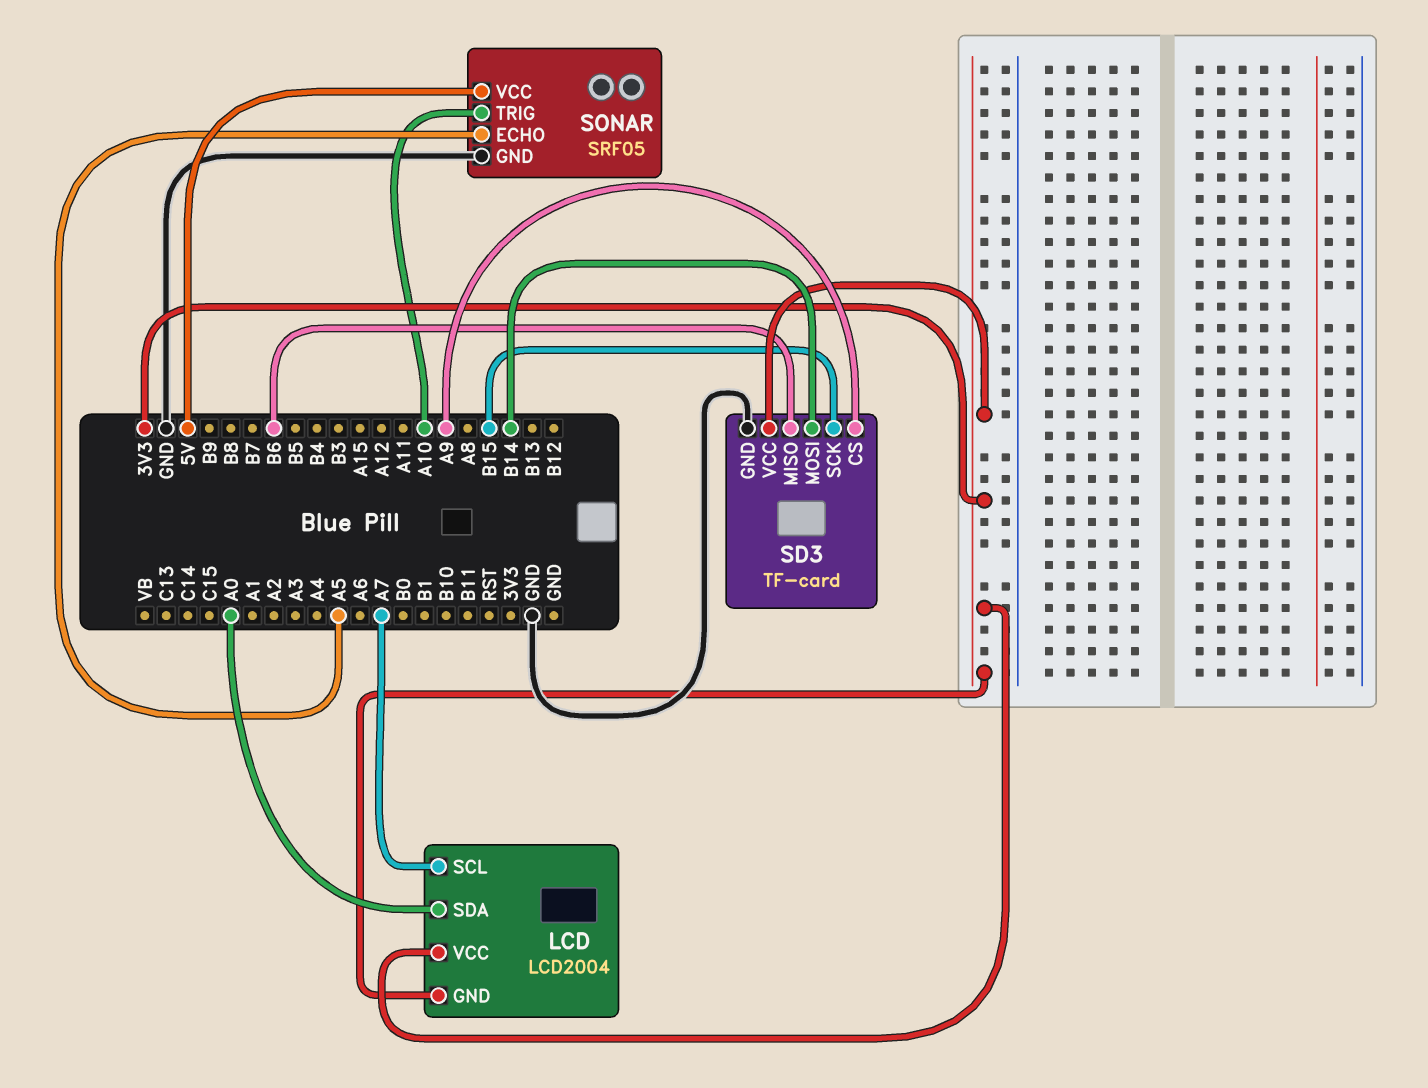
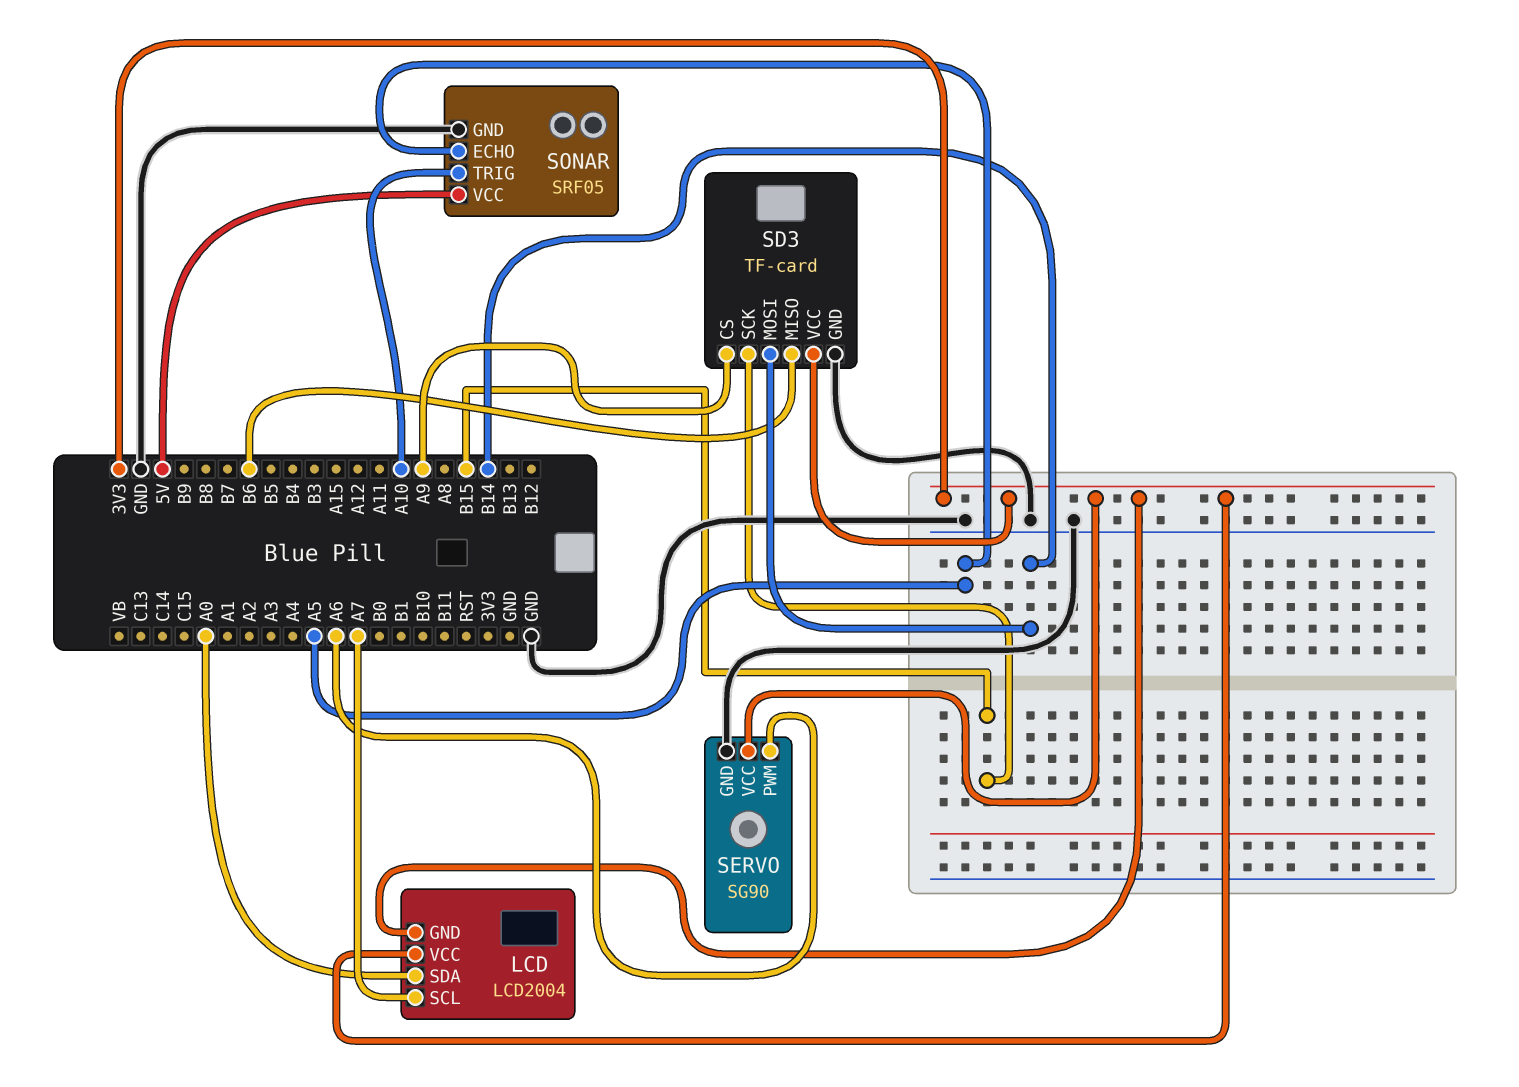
SERVO: none -> SG90
SERVO pin GND: none -> GND
SERVO pin PWM: none -> A6
SERVO pin VCC: none -> 3V3

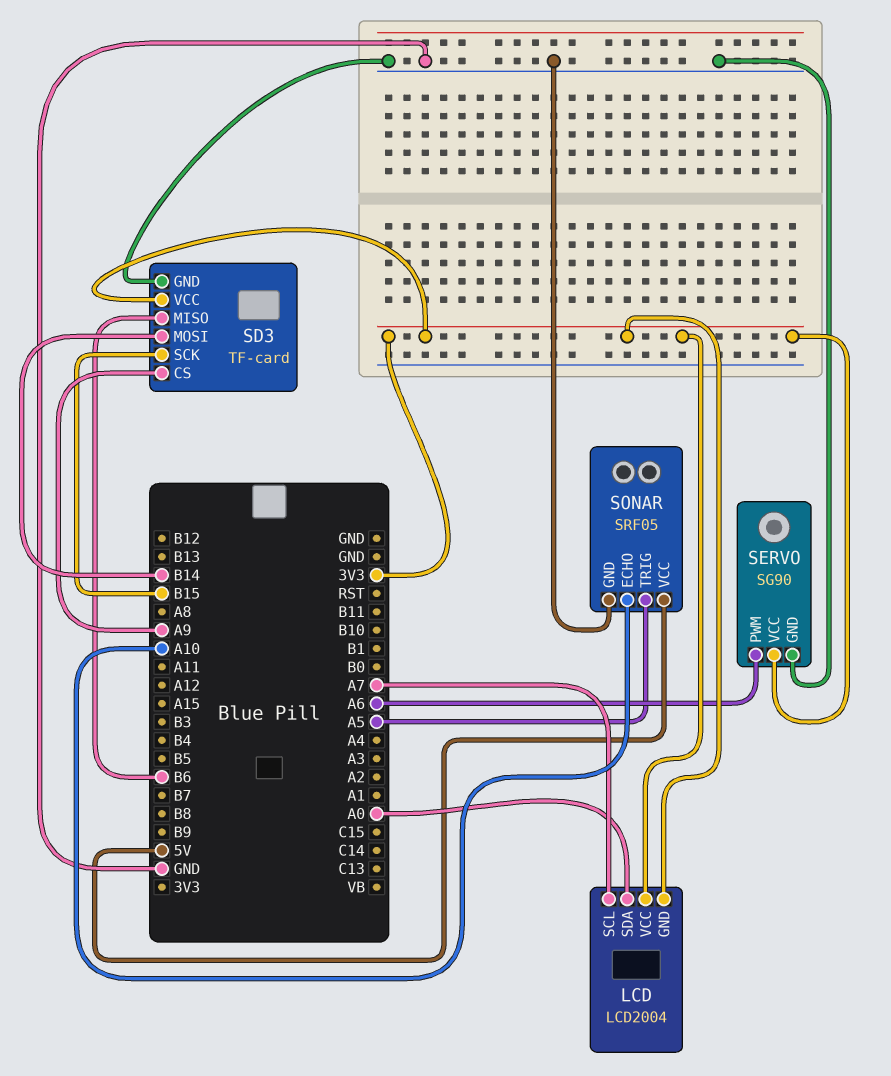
SONAR pin ECHO: A5 -> A10
SONAR pin TRIG: A10 -> A5

